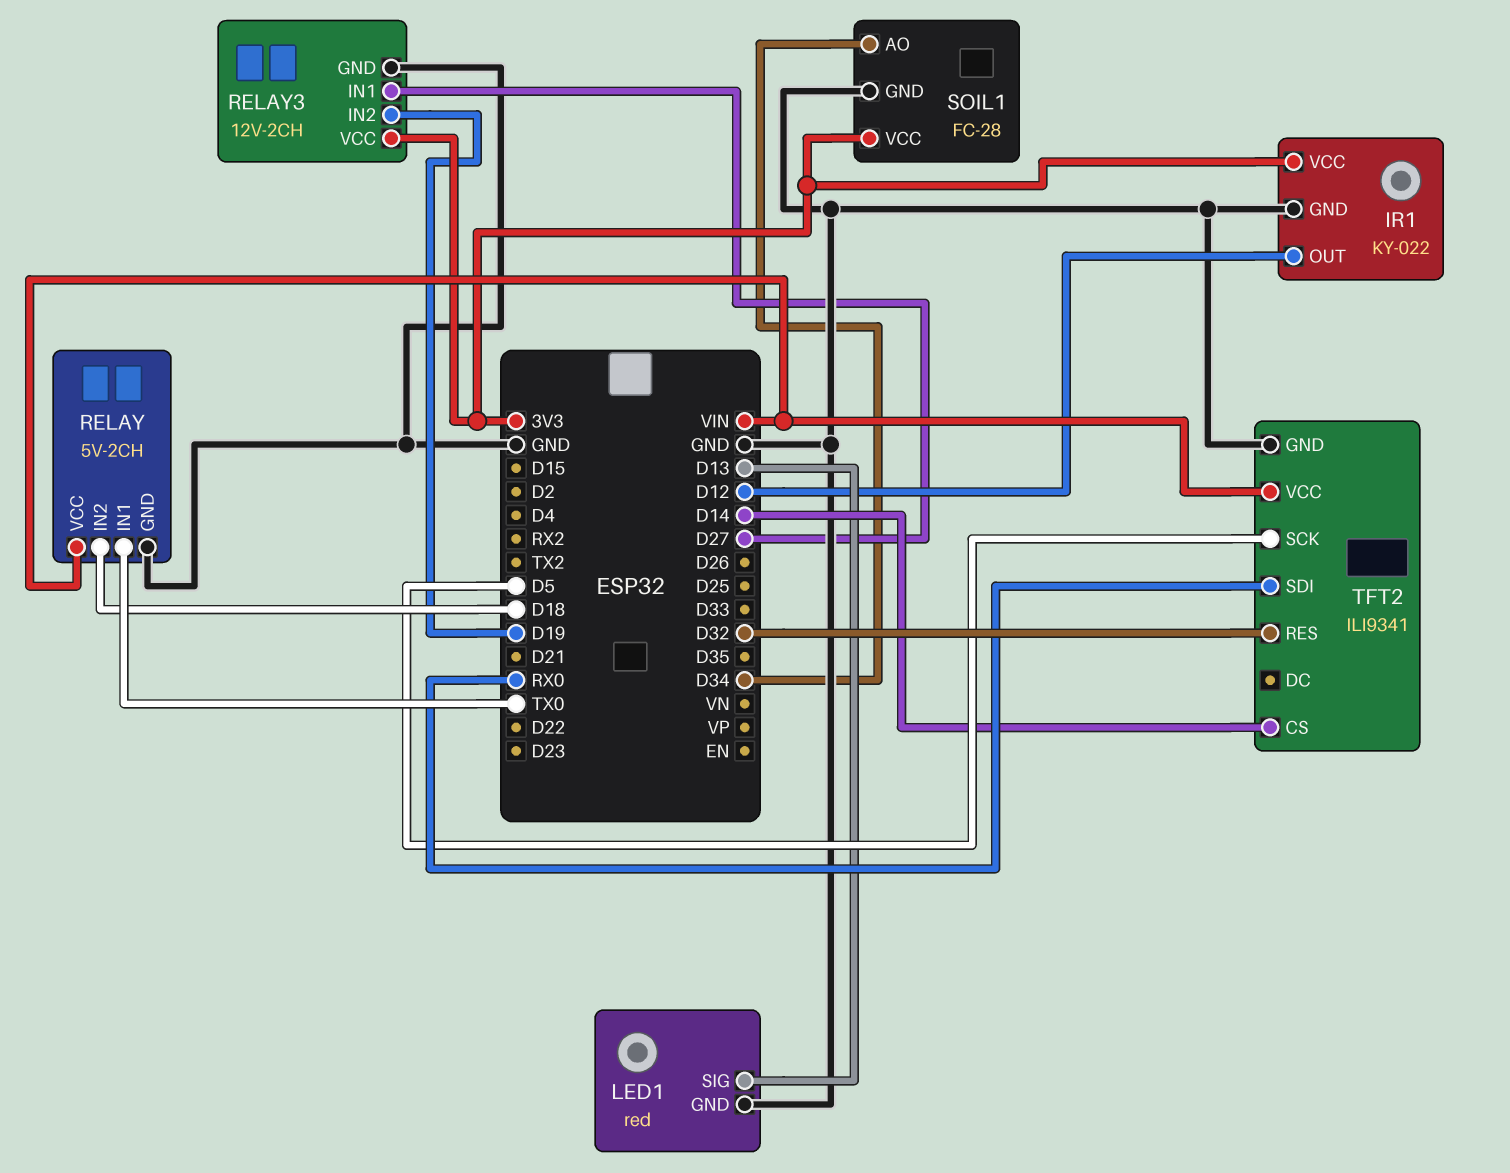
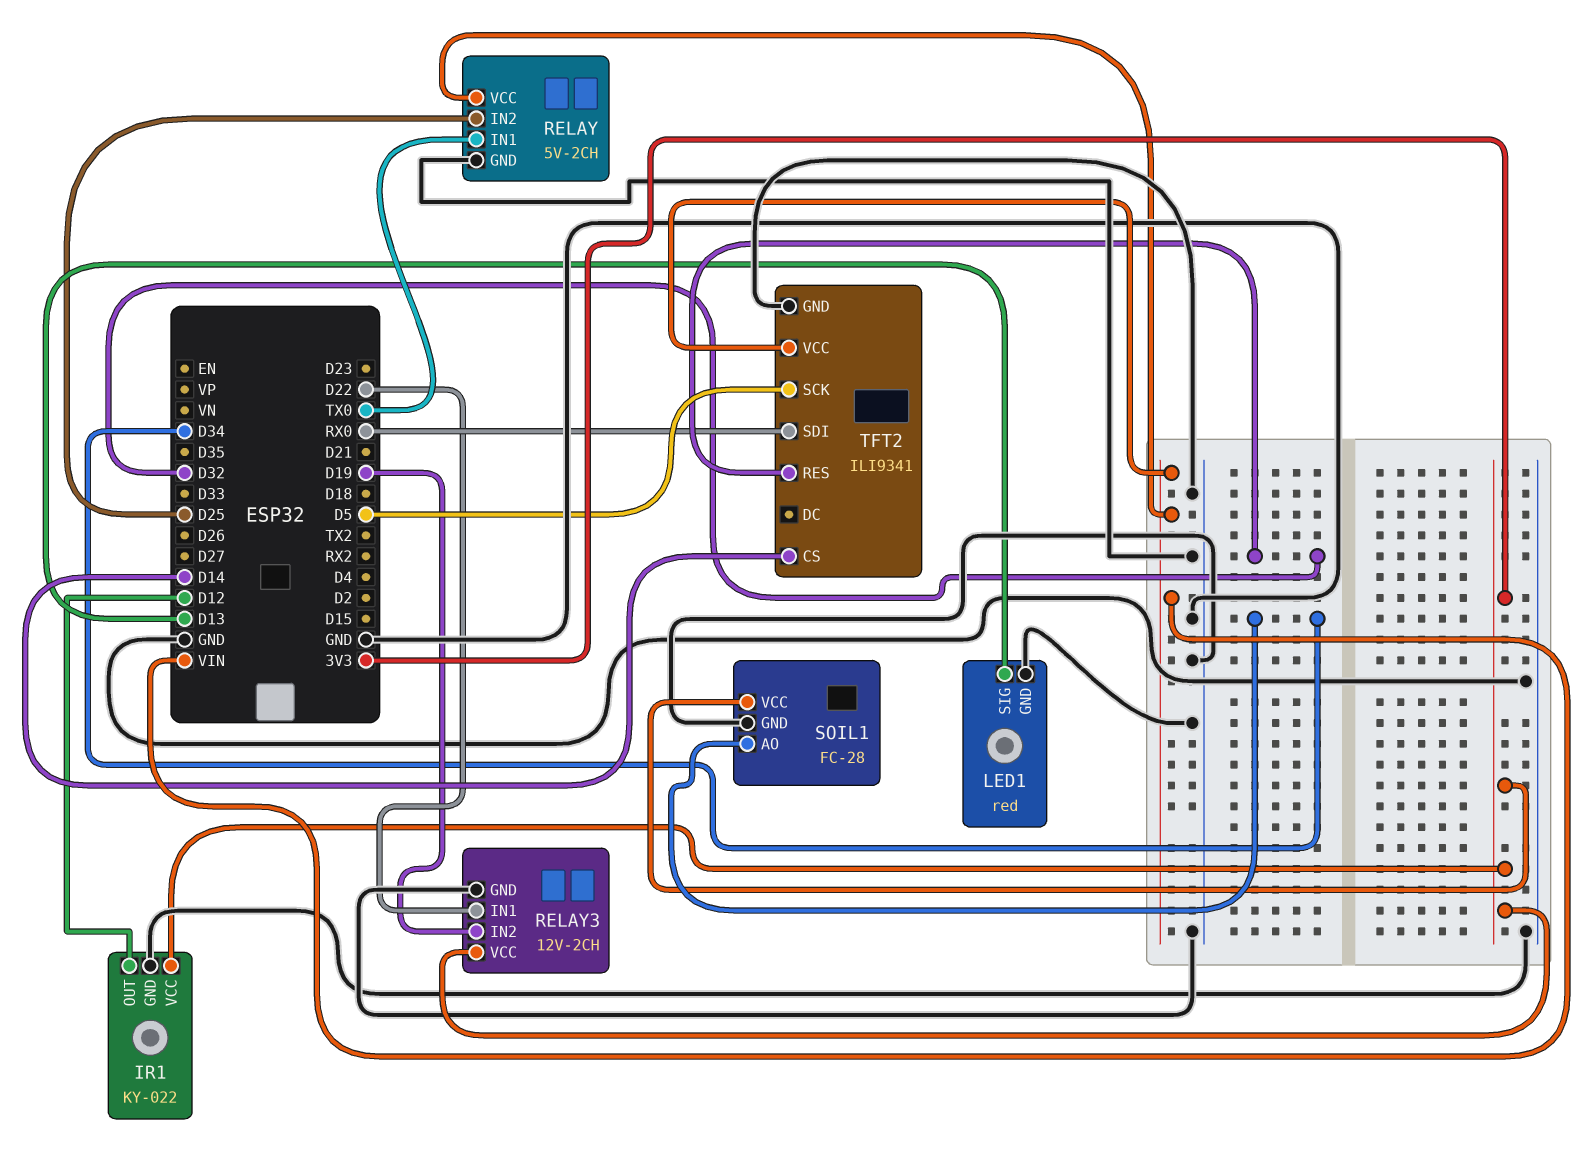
RELAY pin IN2: D18 -> D25
RELAY3 pin IN1: D27 -> D22

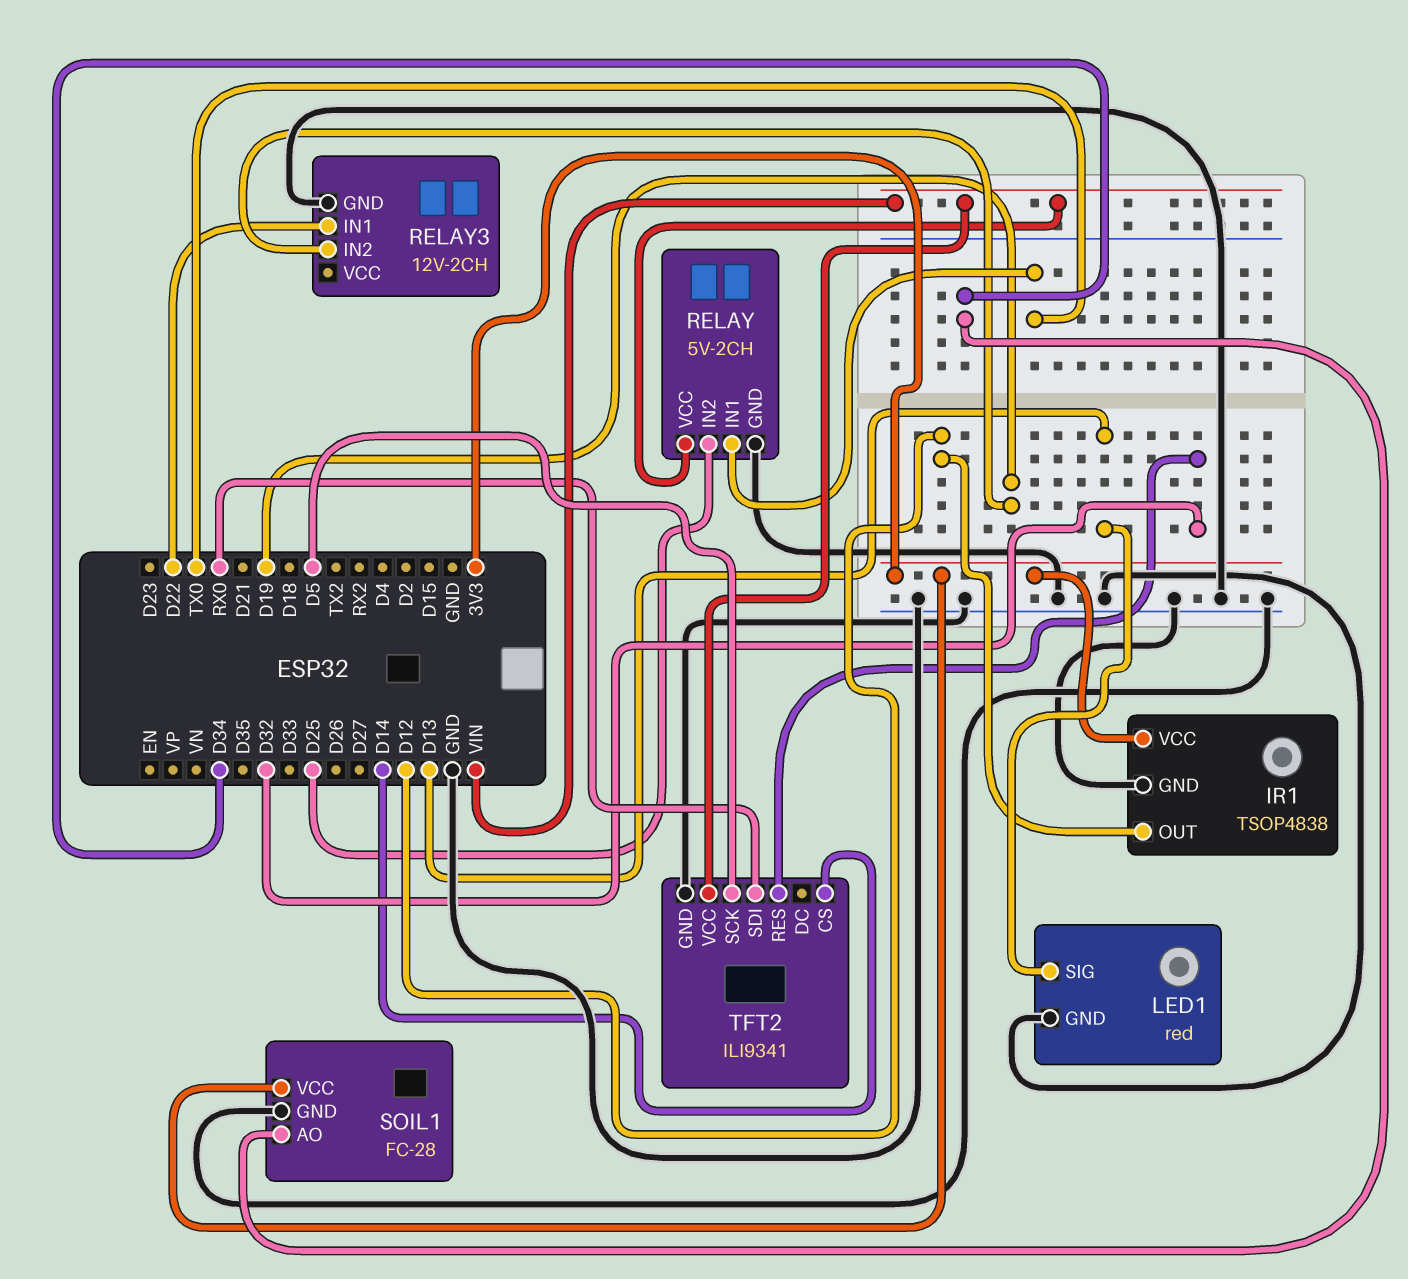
IR1: KY-022 -> TSOP4838
RELAY3 pin VCC: 3V3 -> none

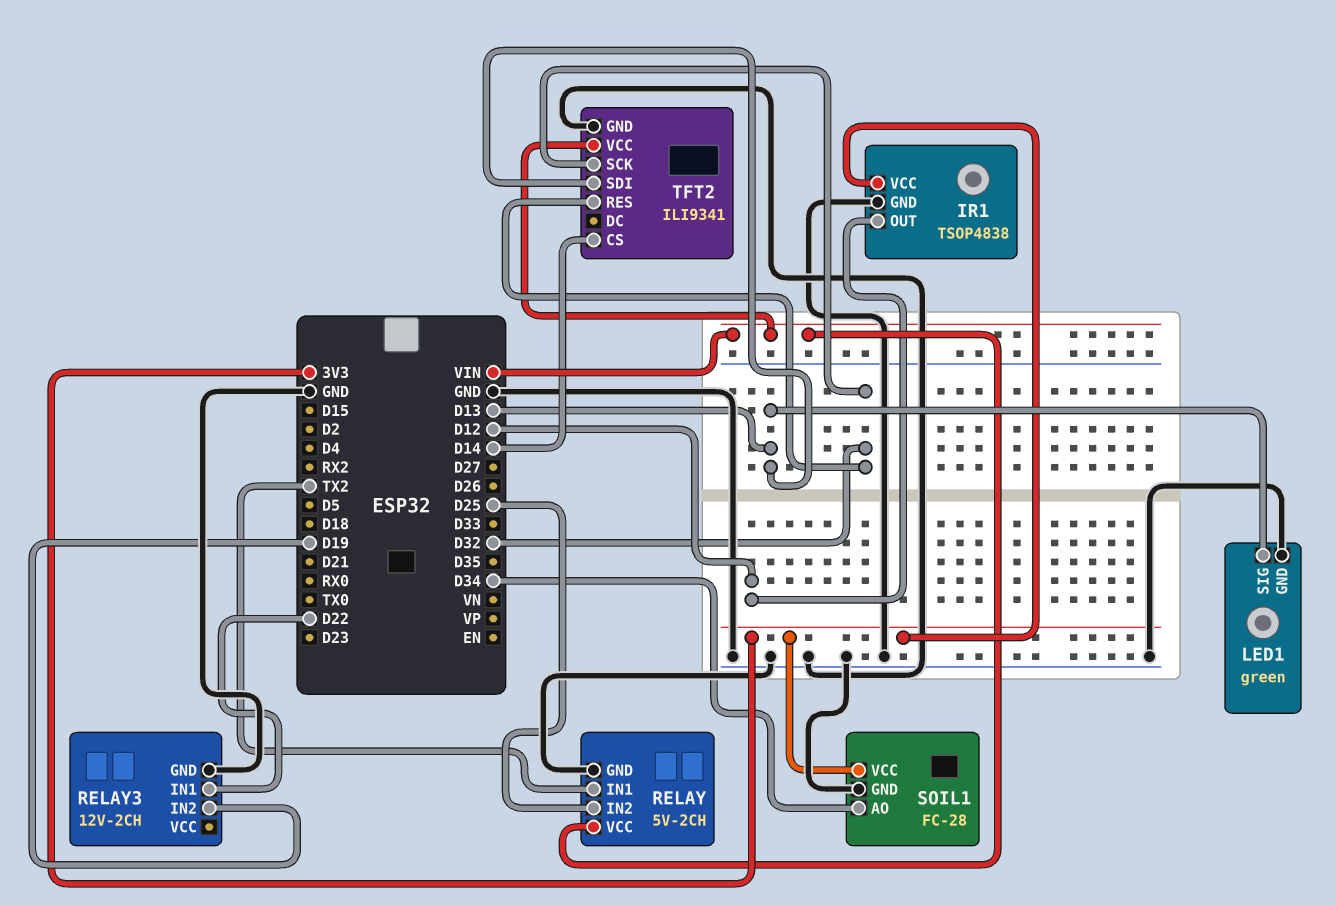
LED1: red -> green
RELAY pin IN1: TX0 -> TX2
TFT2 pin SCK: D5 -> D32
TFT2 pin SDI: RX0 -> D13

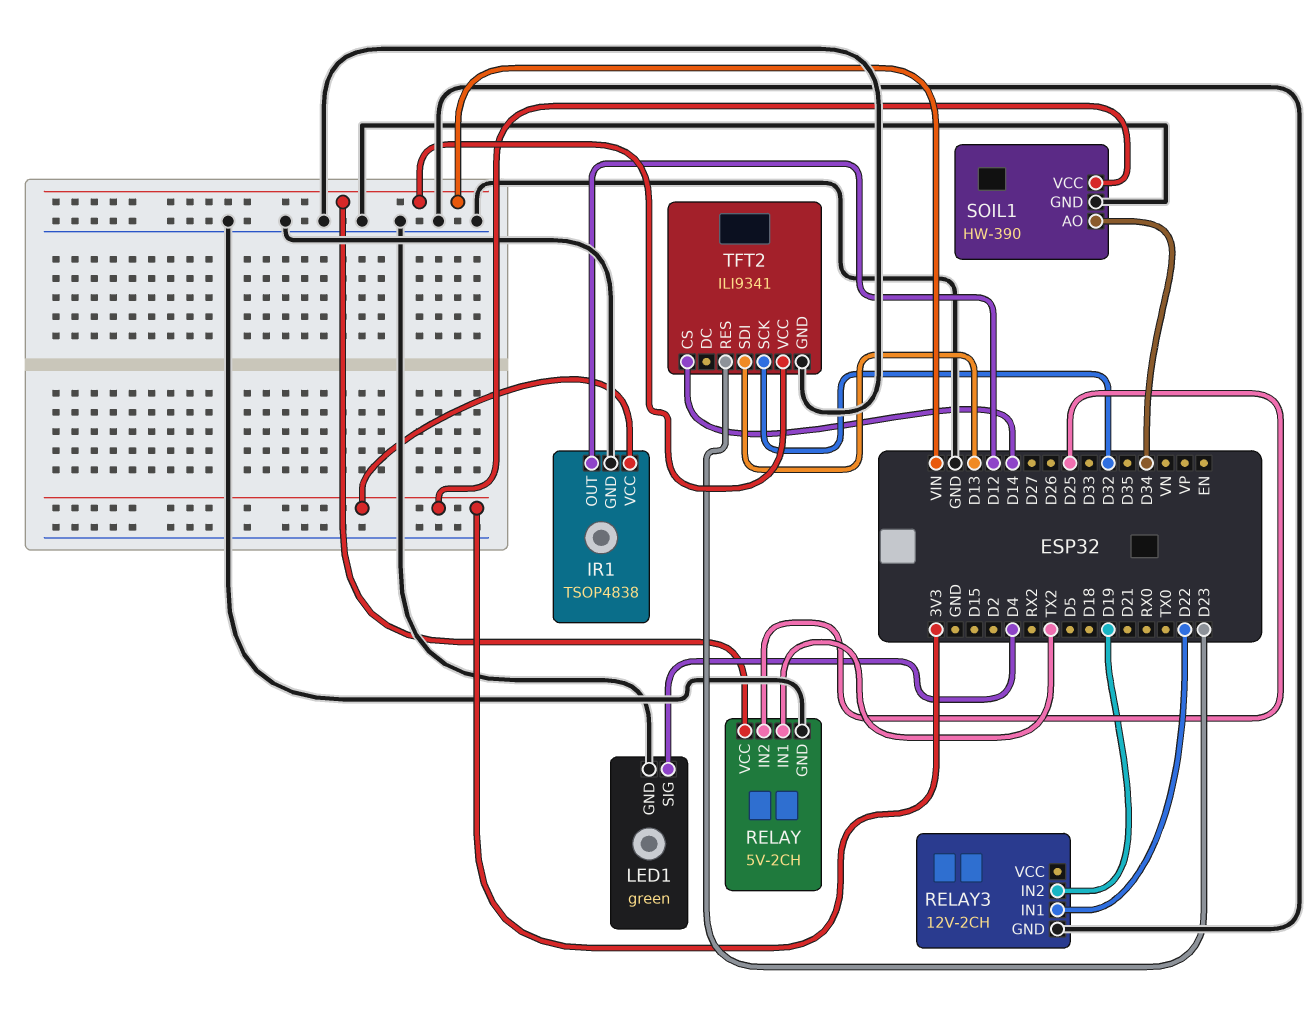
LED1 pin SIG: D13 -> D4
SOIL1: FC-28 -> HW-390
TFT2 pin RES: D32 -> D23

